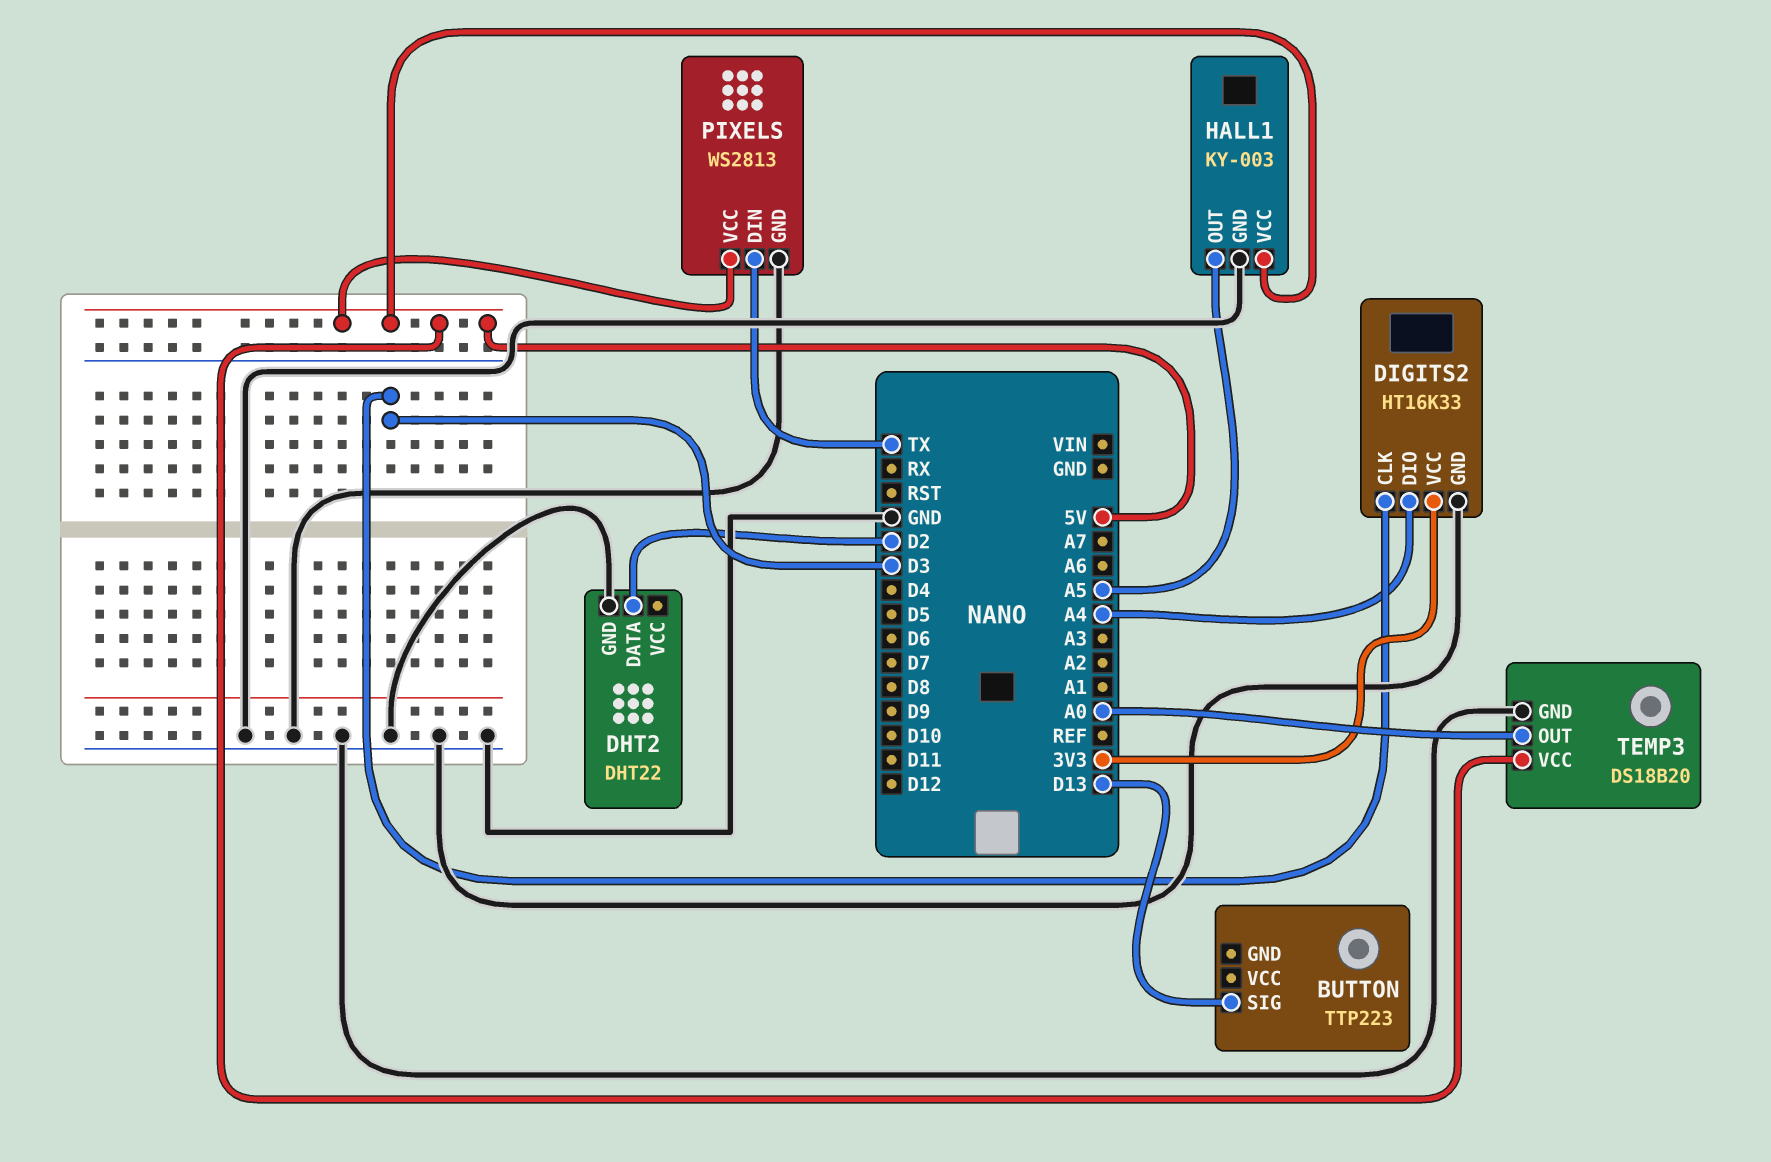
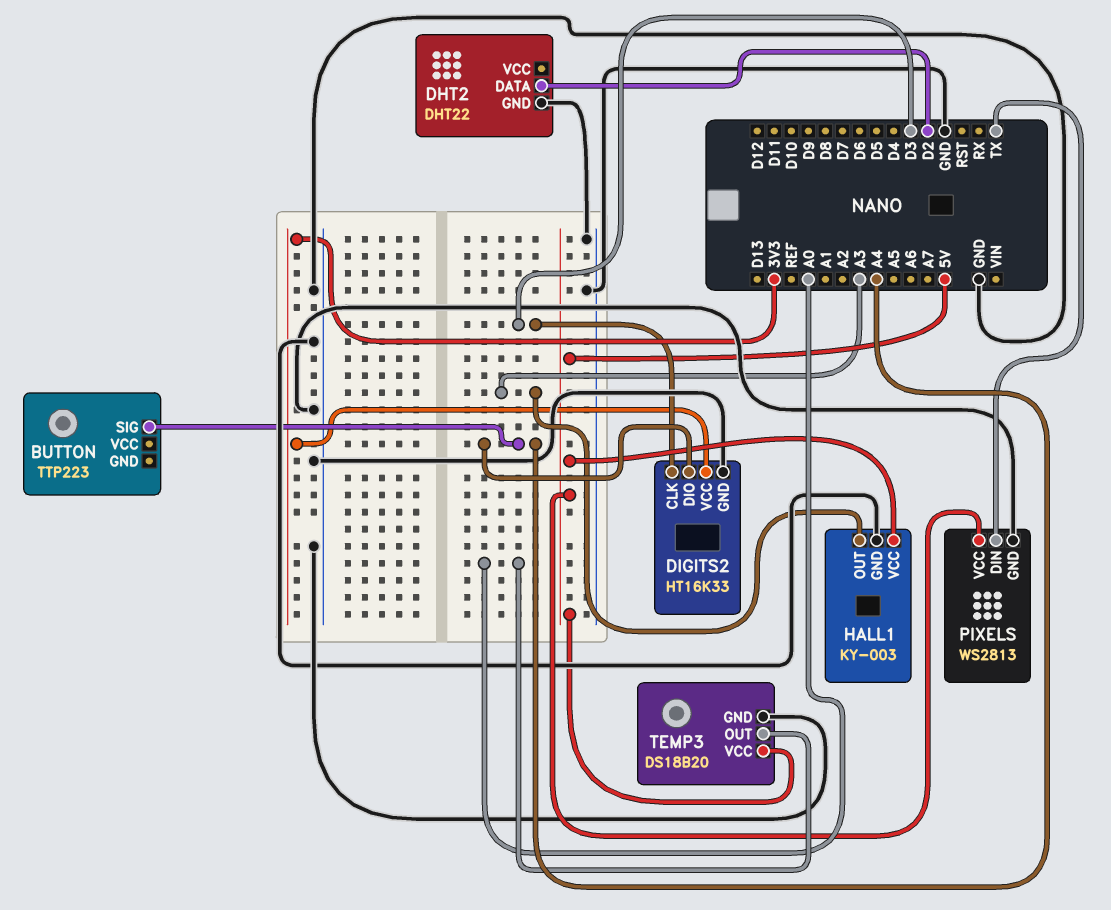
BUTTON pin SIG: D13 -> A4
HALL1 pin OUT: A5 -> A3

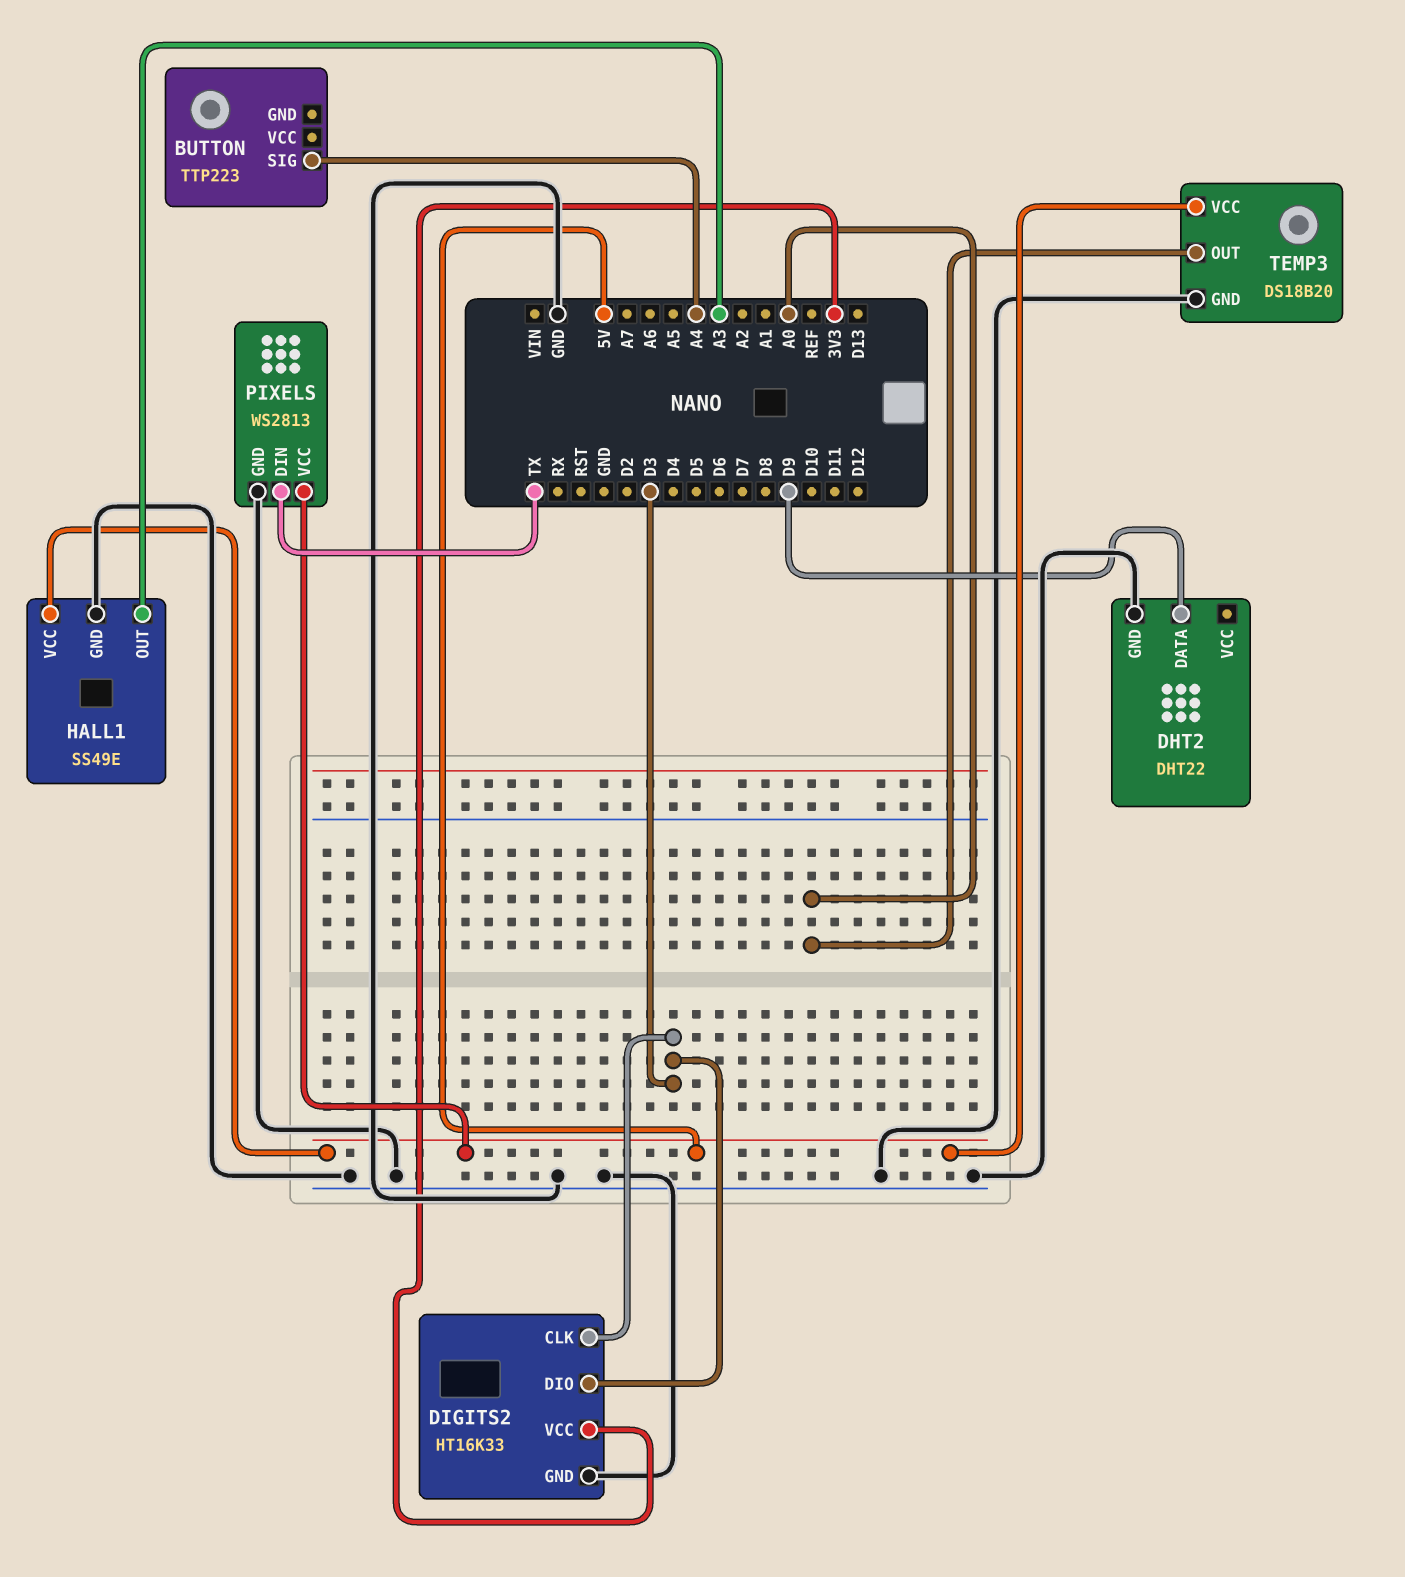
DHT2 pin DATA: D2 -> D9
DIGITS2 pin DIO: A4 -> D3
HALL1: KY-003 -> SS49E

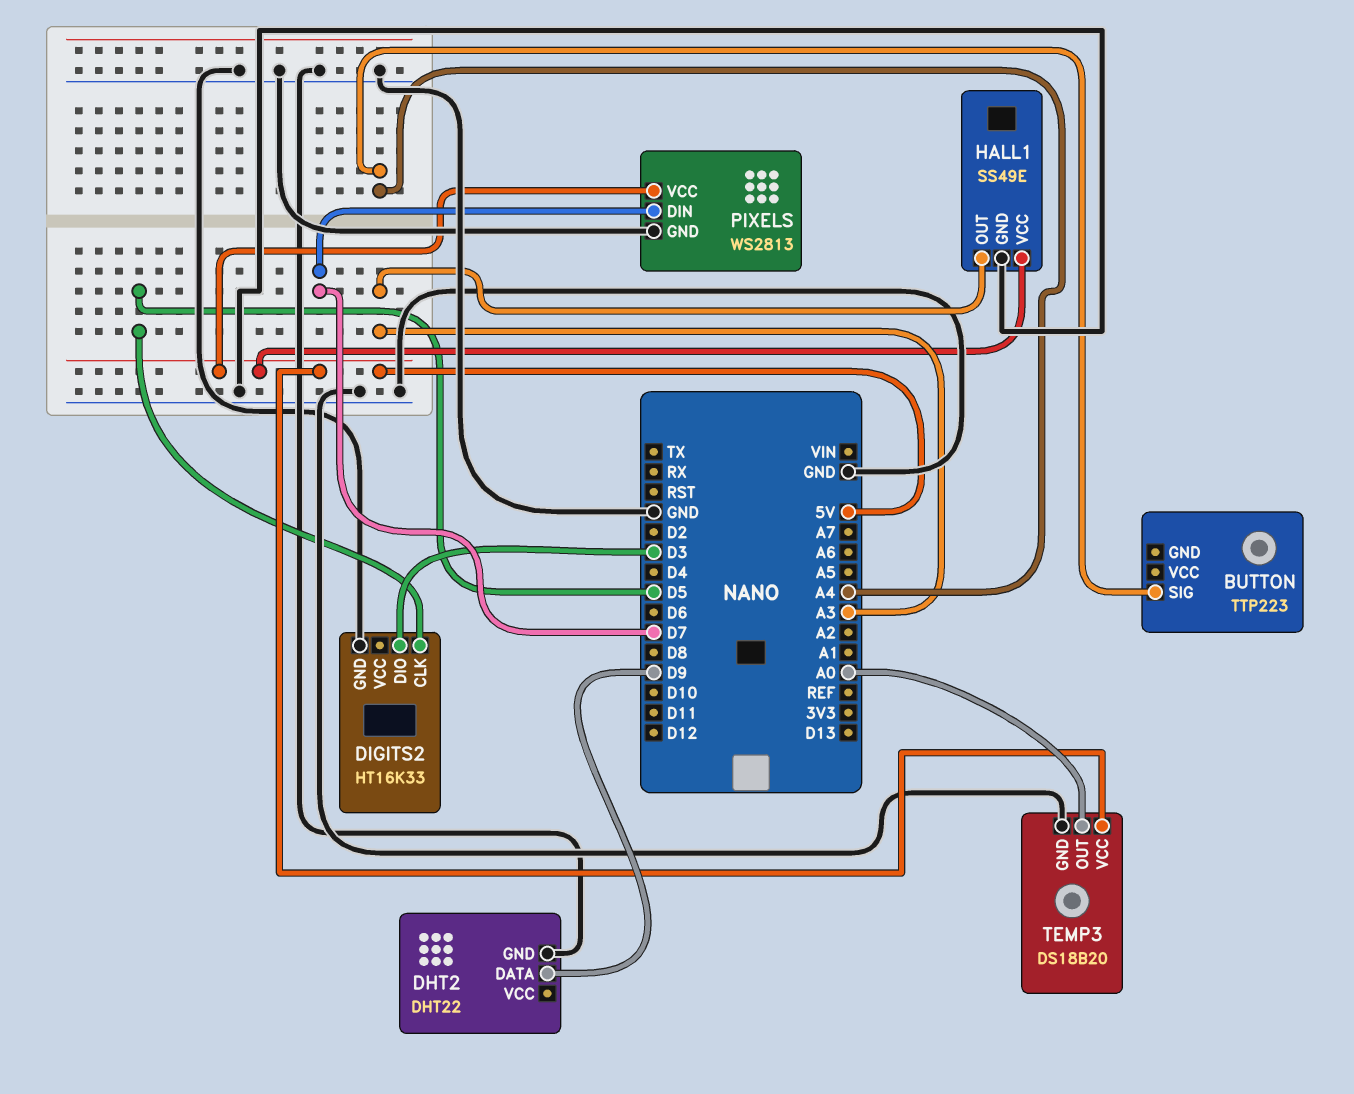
DIGITS2 pin CLK: D3 -> D5
DIGITS2 pin VCC: 3V3 -> none
PIXELS pin DIN: TX -> D7

